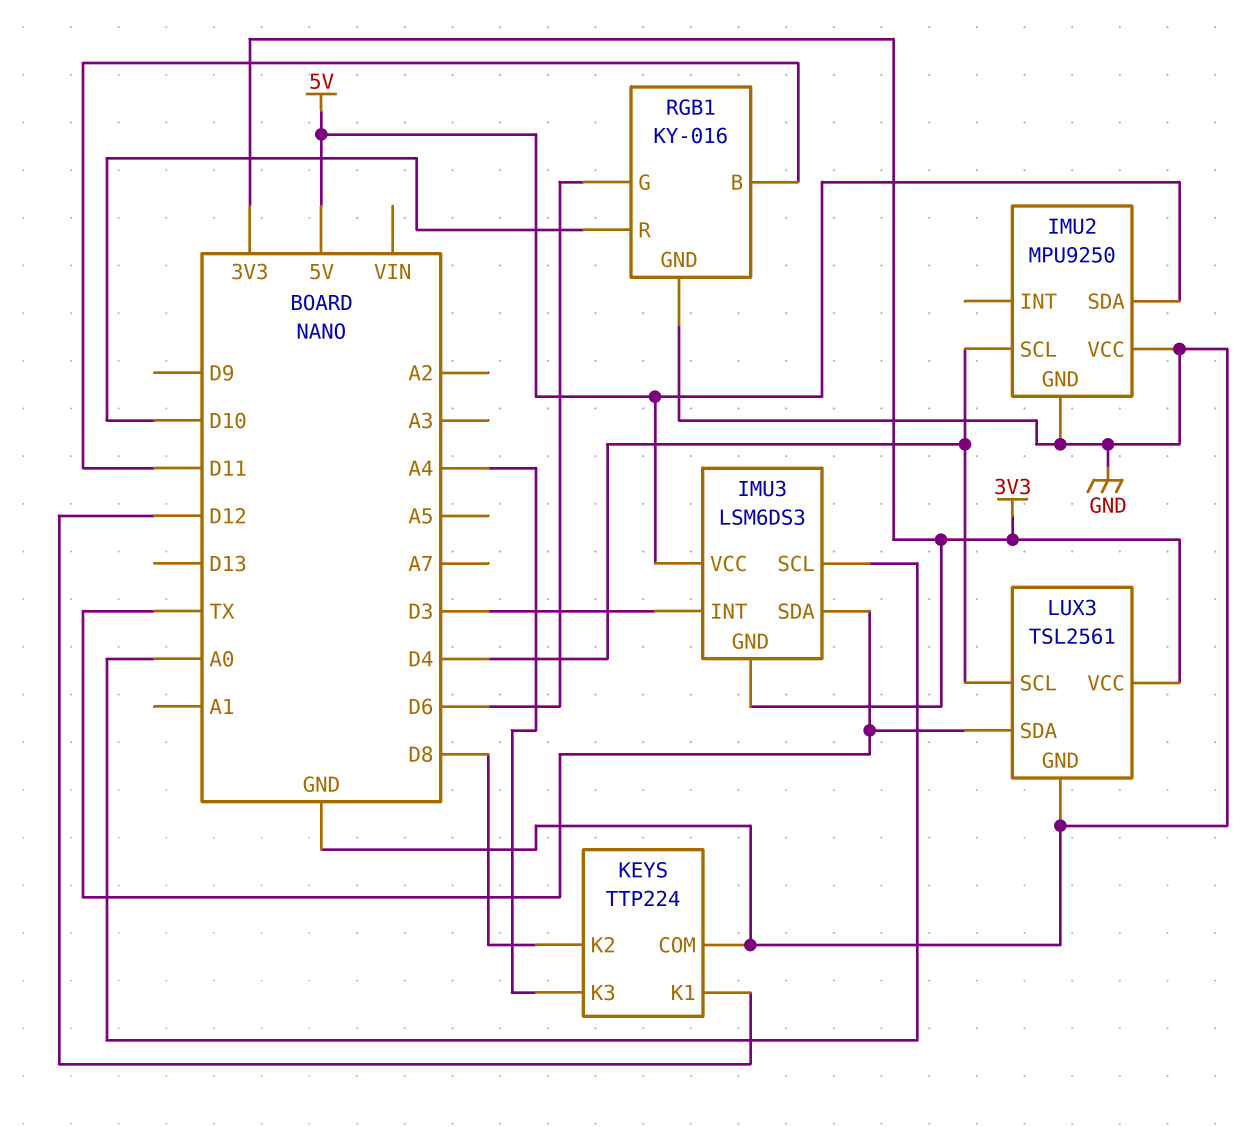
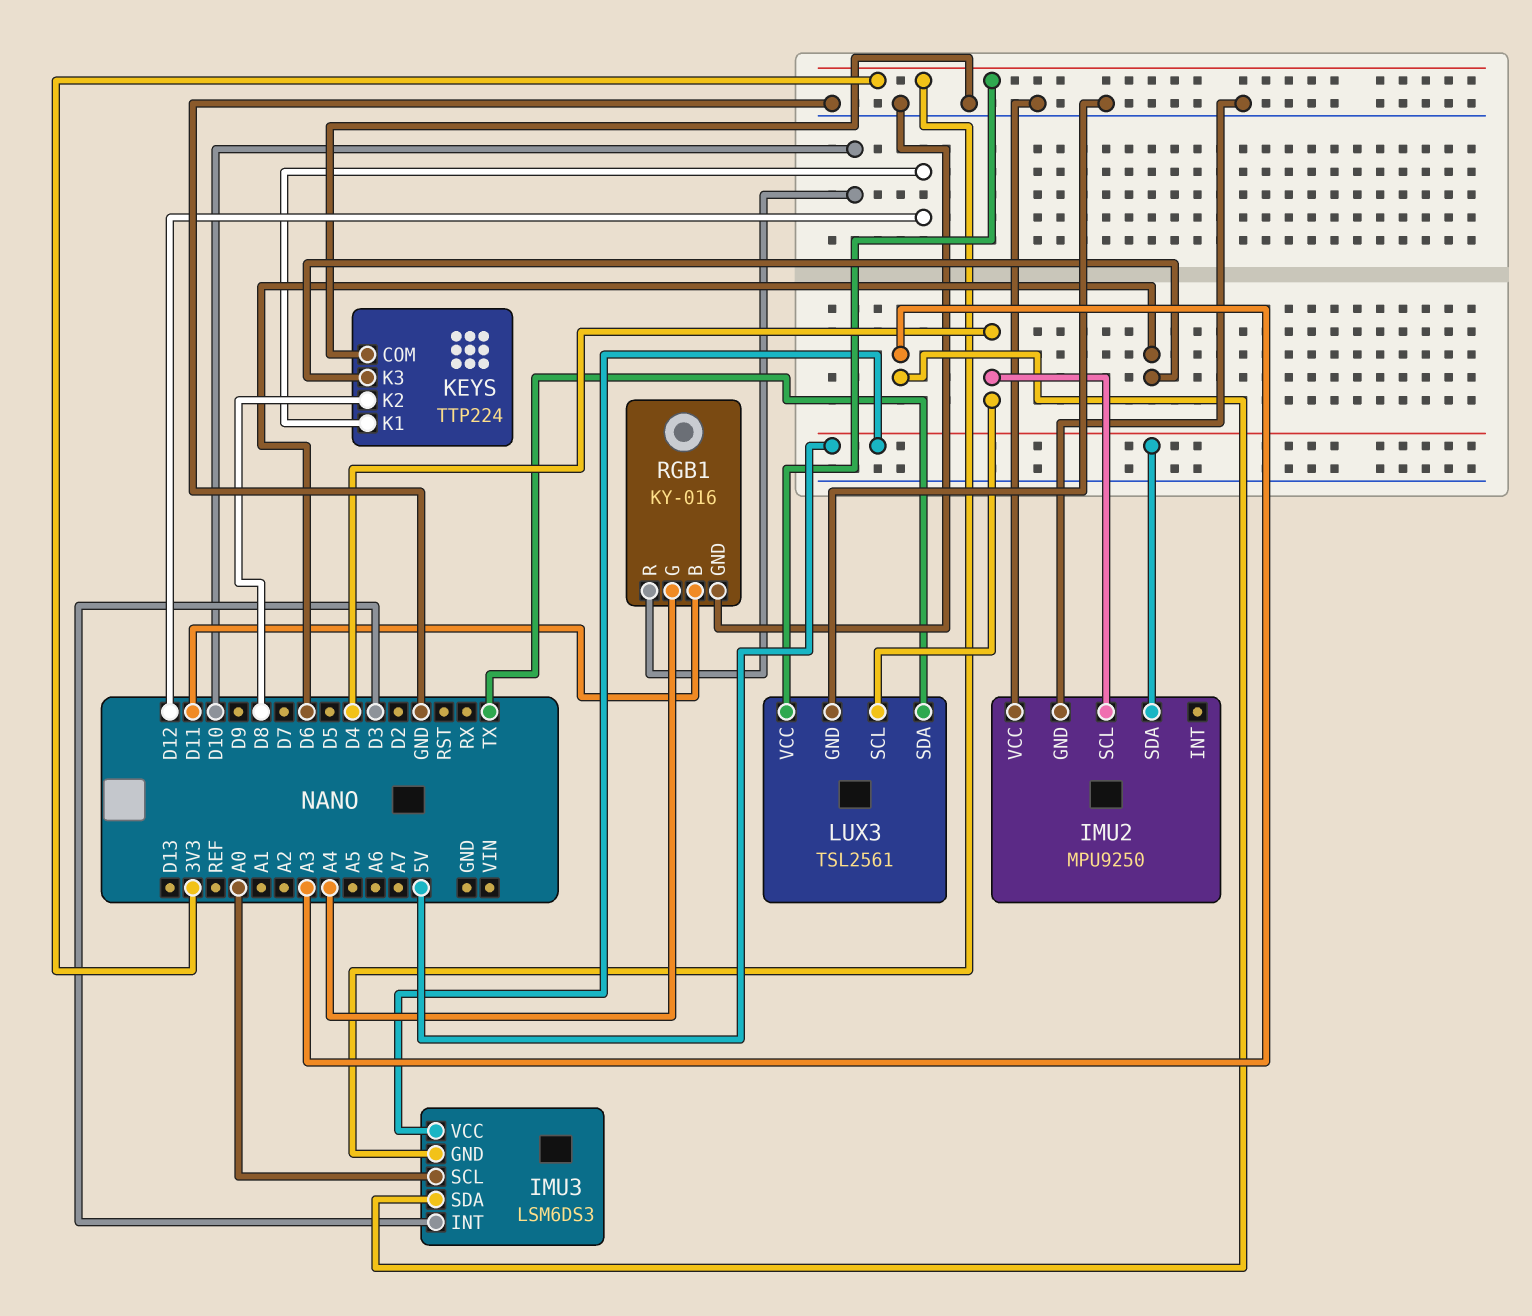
IMU3 pin SDA: TX -> A3
KEYS pin K3: A4 -> D6
RGB1 pin G: D6 -> A4

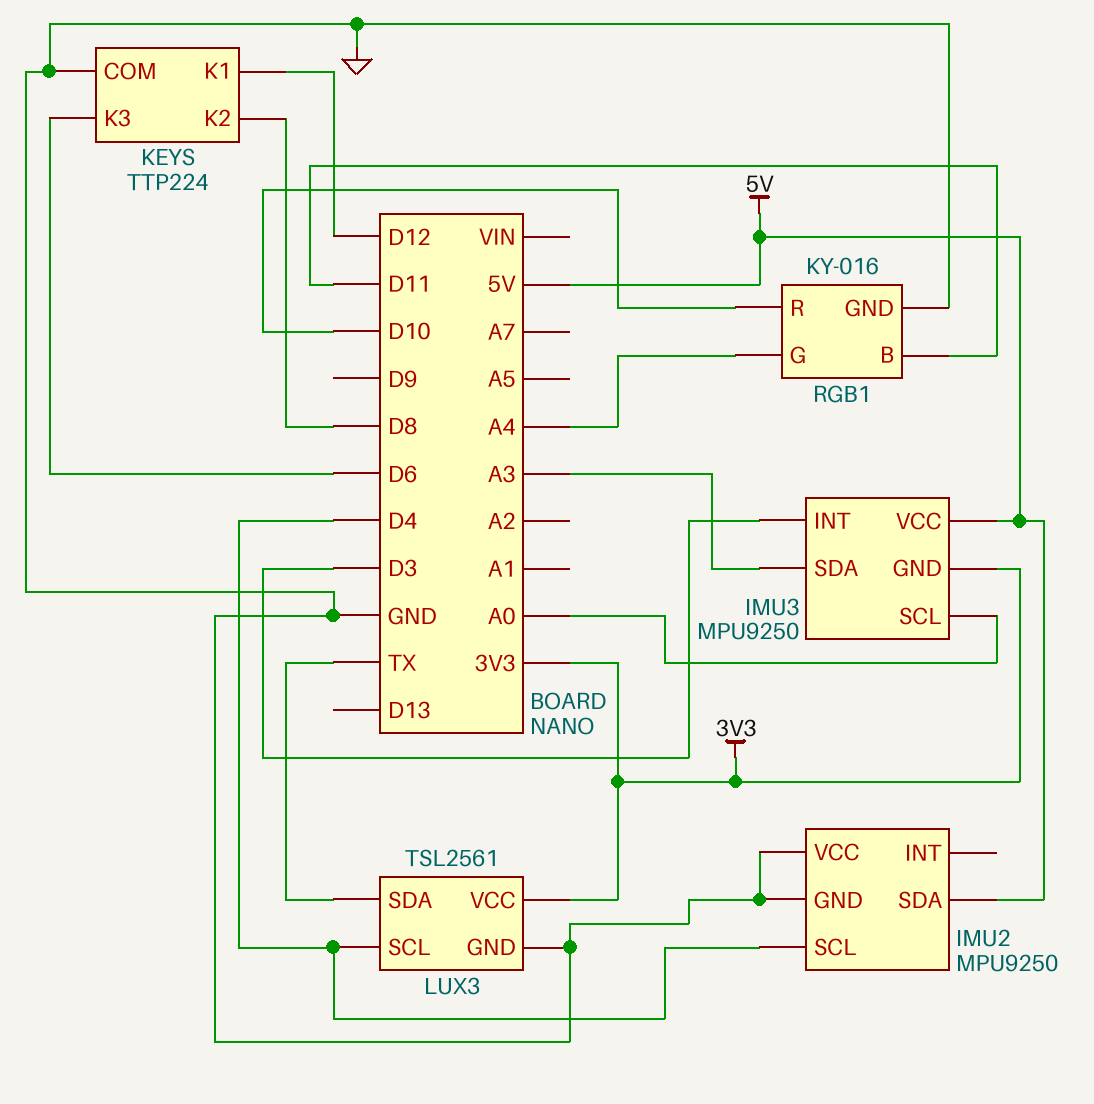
IMU3: LSM6DS3 -> MPU9250

